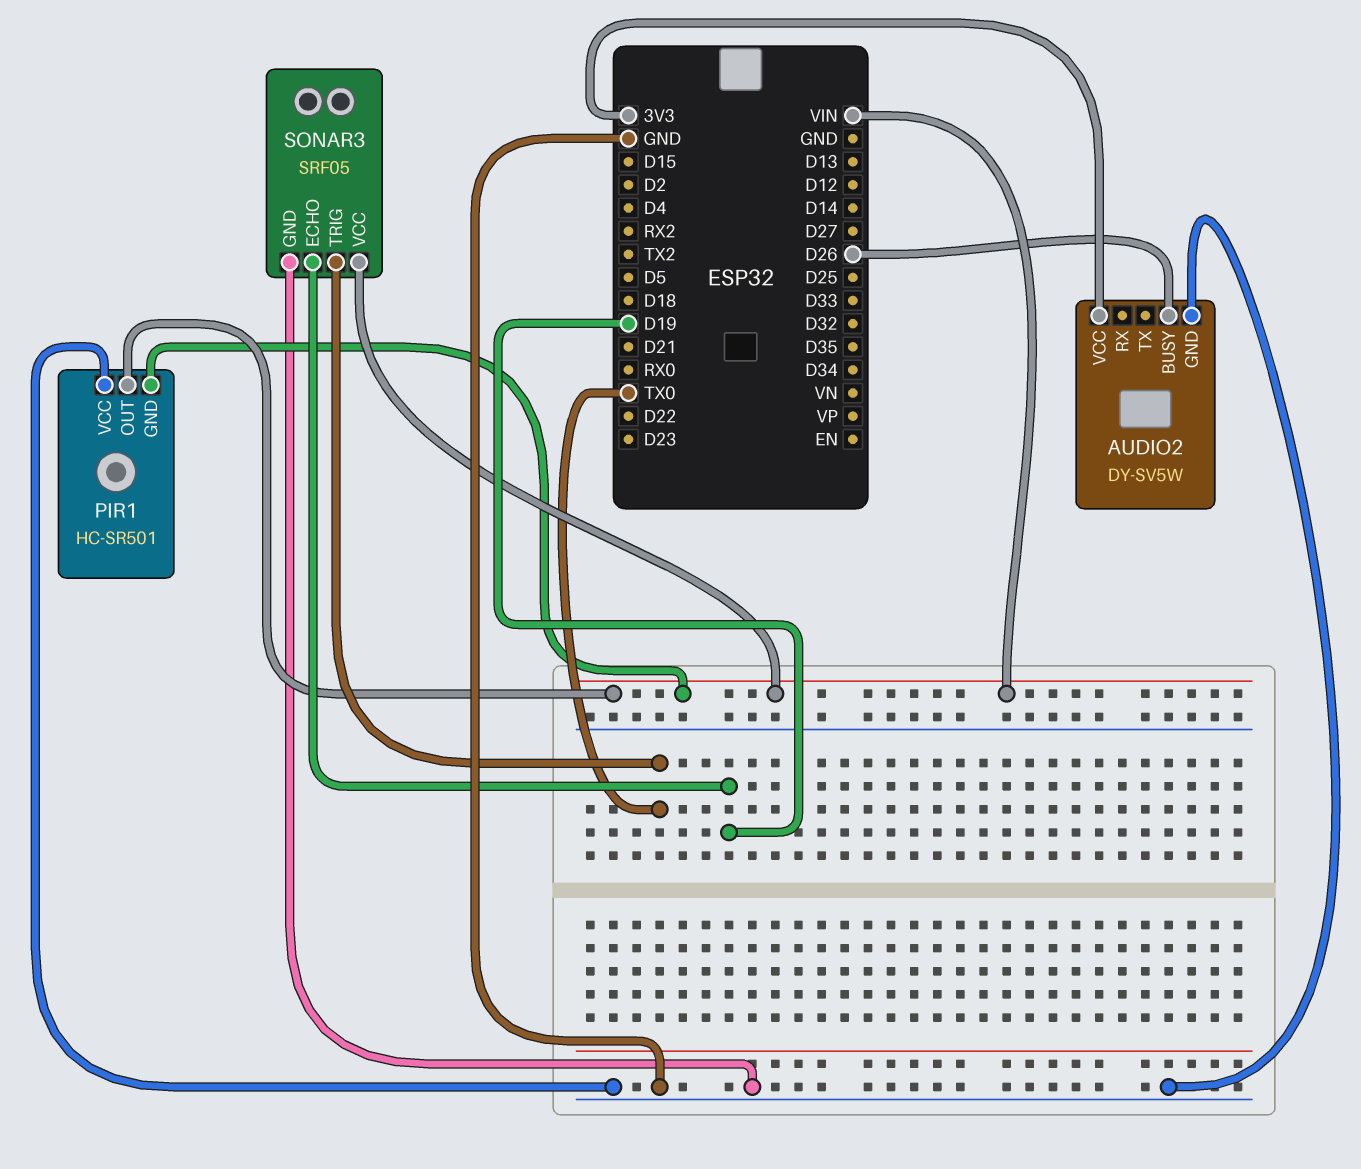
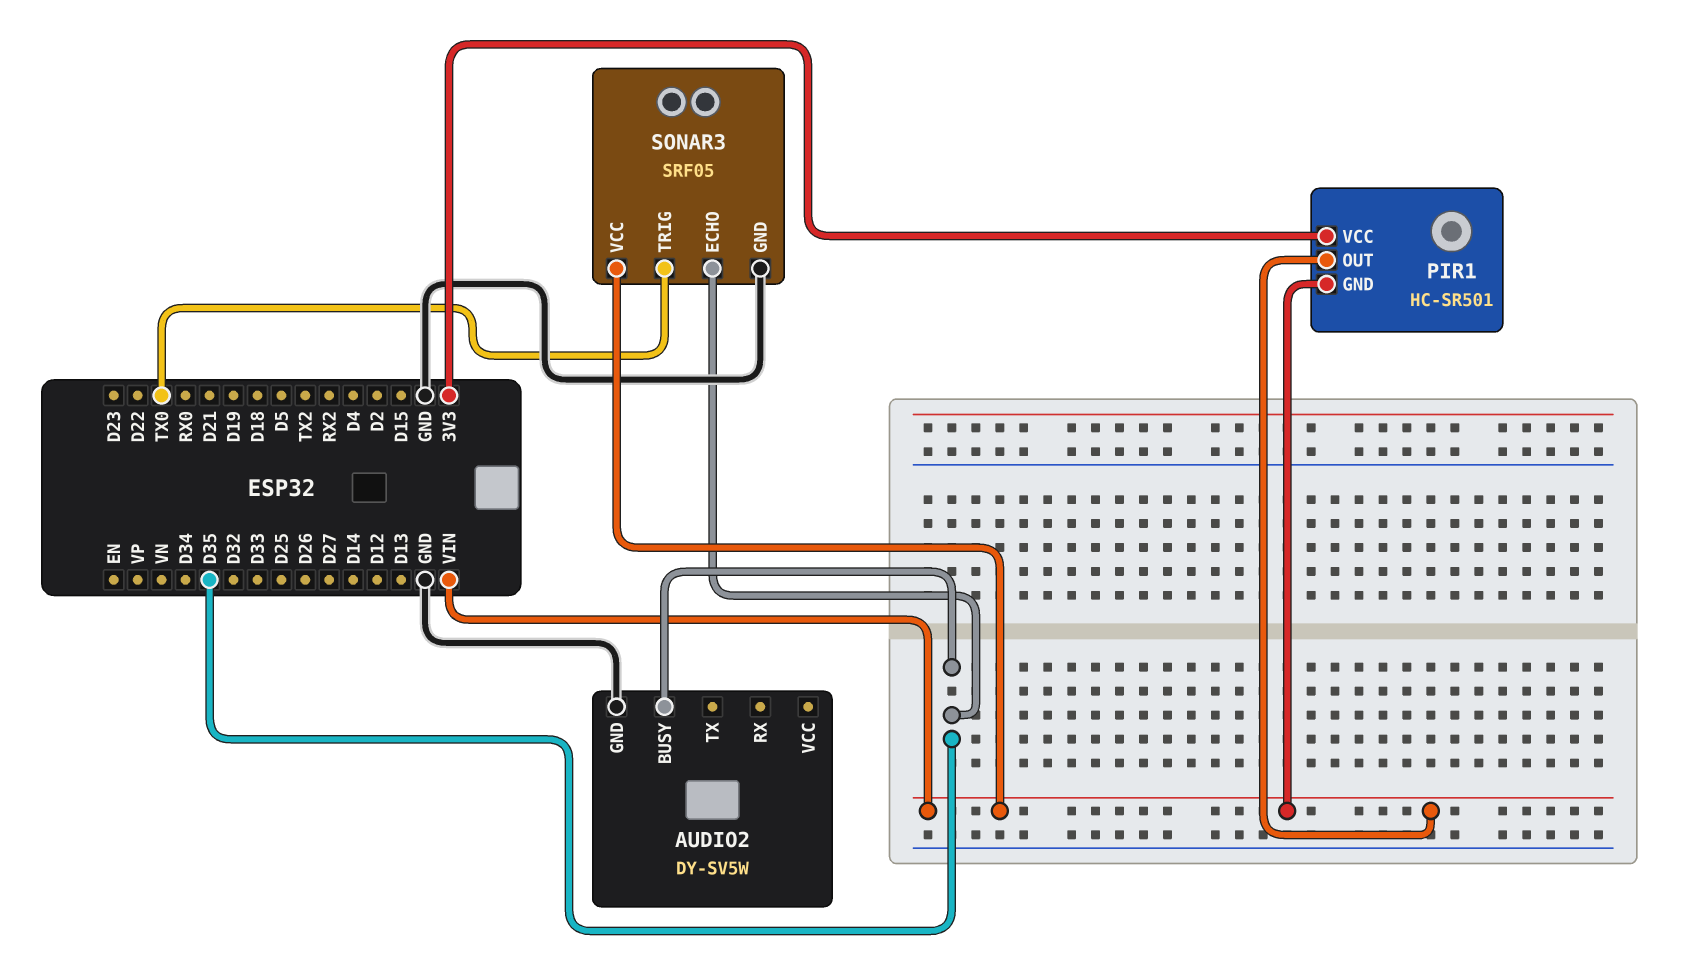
AUDIO2 pin BUSY: D26 -> D35
AUDIO2 pin VCC: 3V3 -> none
PIR1 pin VCC: GND -> 3V3
SONAR3 pin ECHO: D19 -> D35

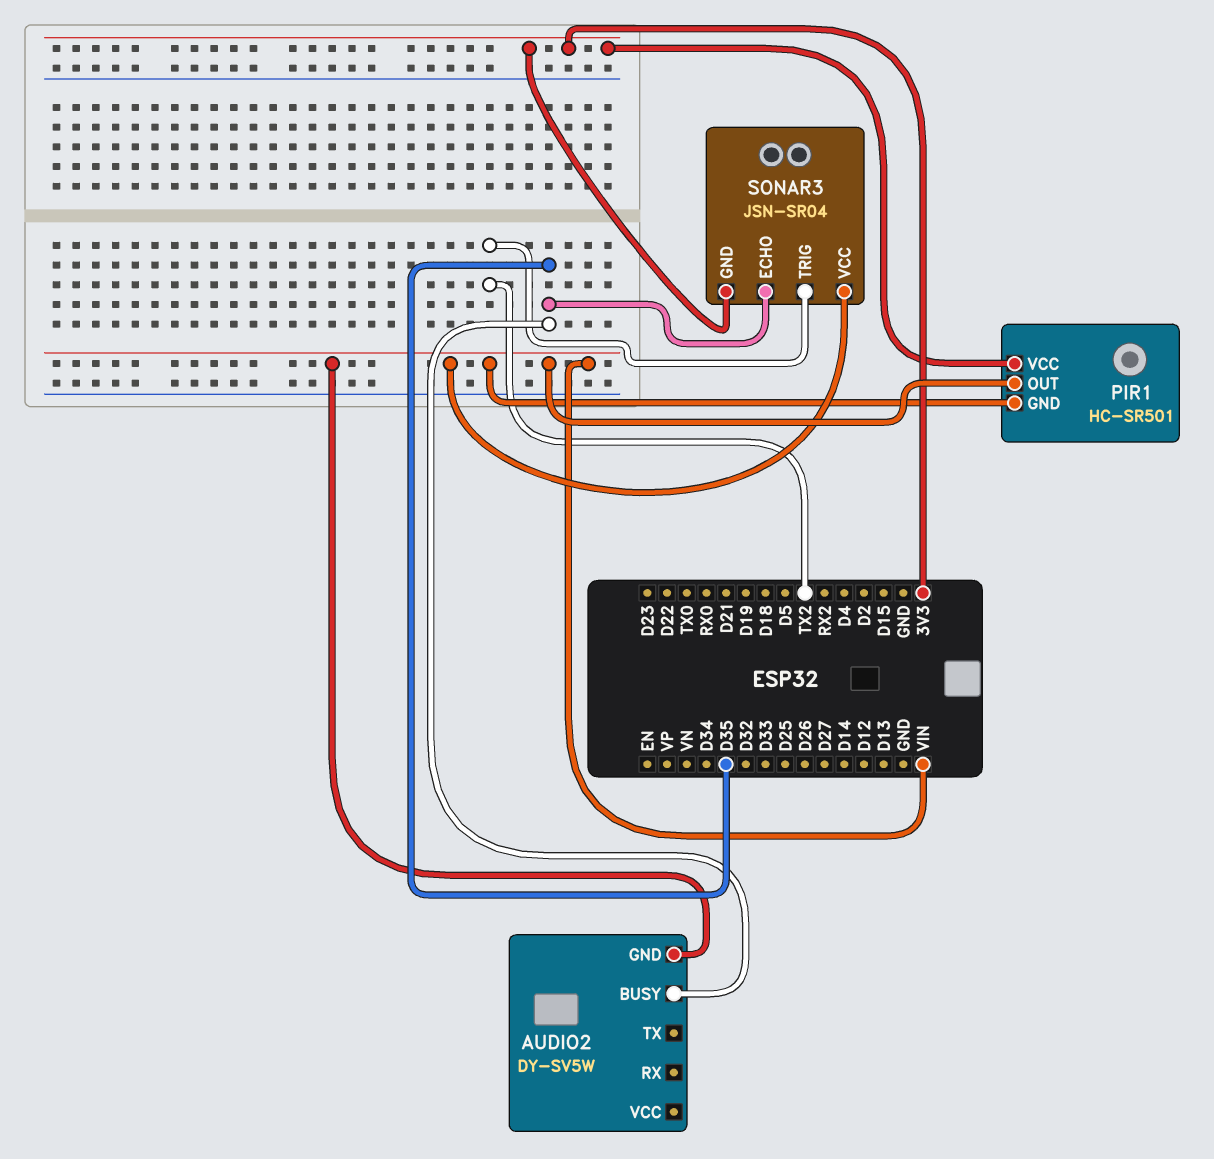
AUDIO2 pin GND: GND -> VIN
SONAR3: SRF05 -> JSN-SR04
SONAR3 pin GND: GND -> 3V3
SONAR3 pin TRIG: TX0 -> TX2

